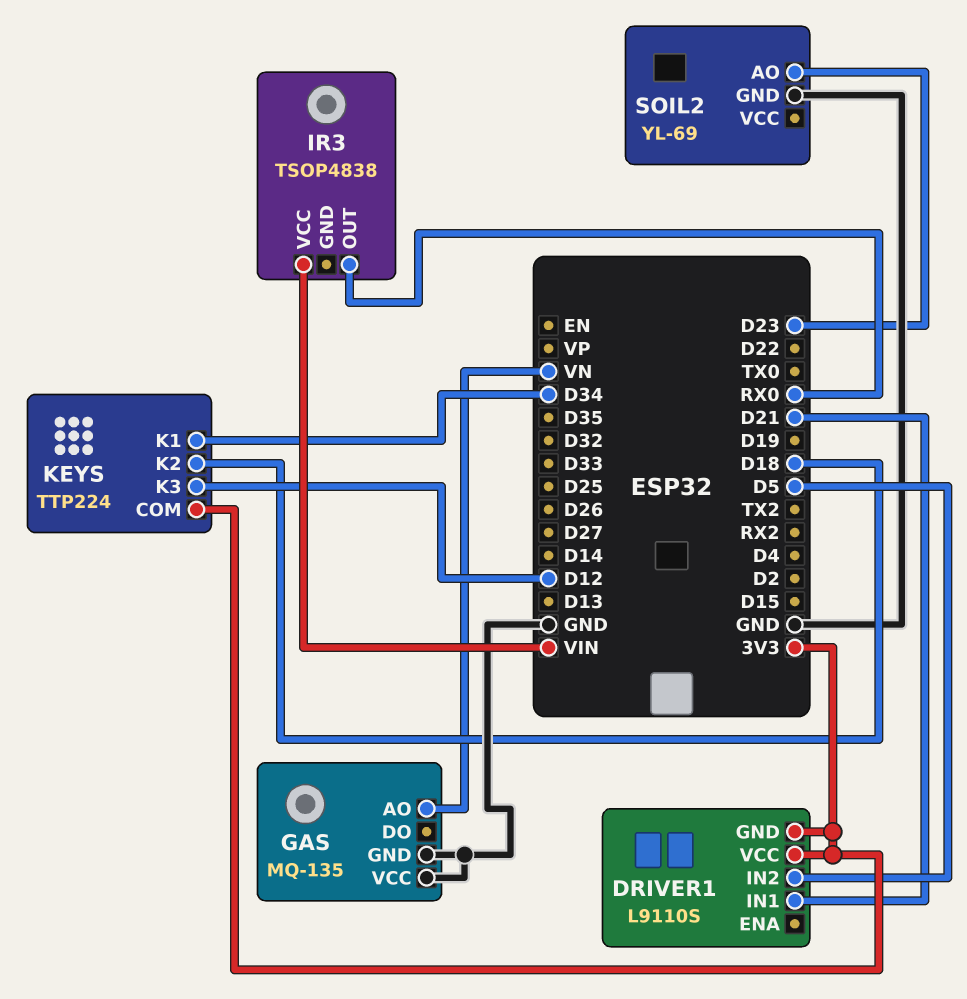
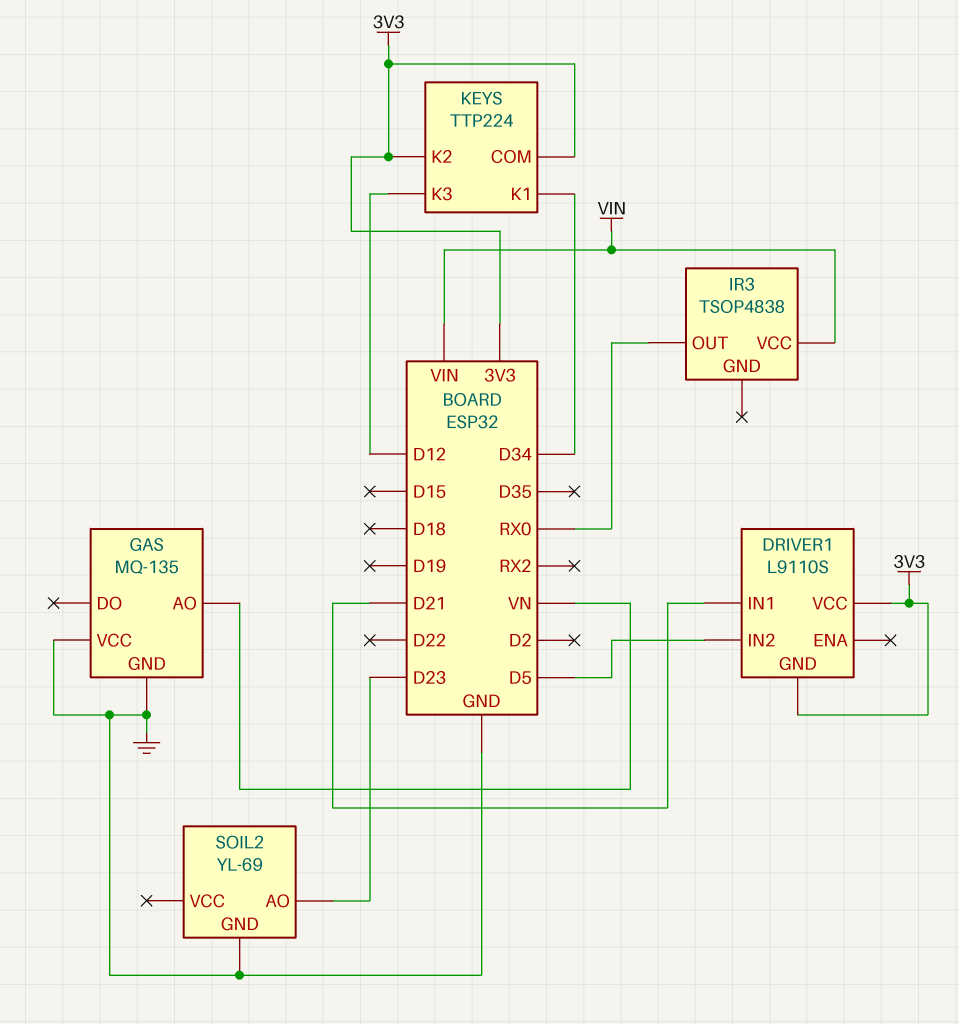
KEYS pin K2: D18 -> 3V3

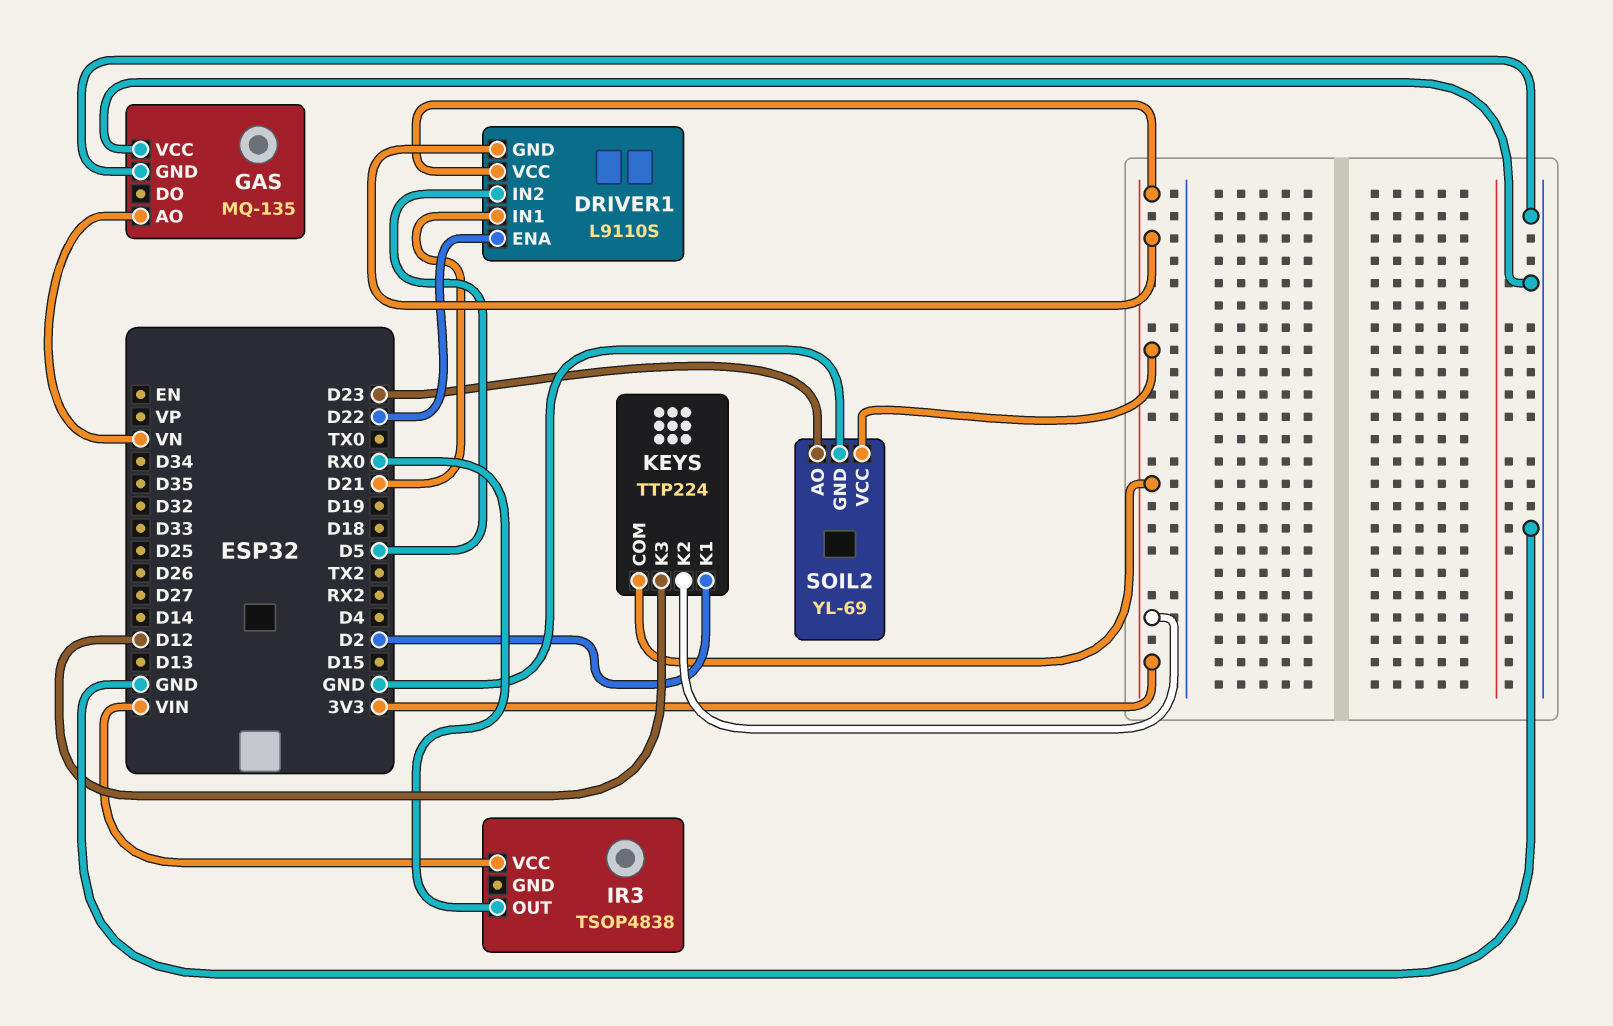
DRIVER1 pin ENA: none -> D22
KEYS pin K1: D34 -> D2
SOIL2 pin VCC: none -> 3V3

